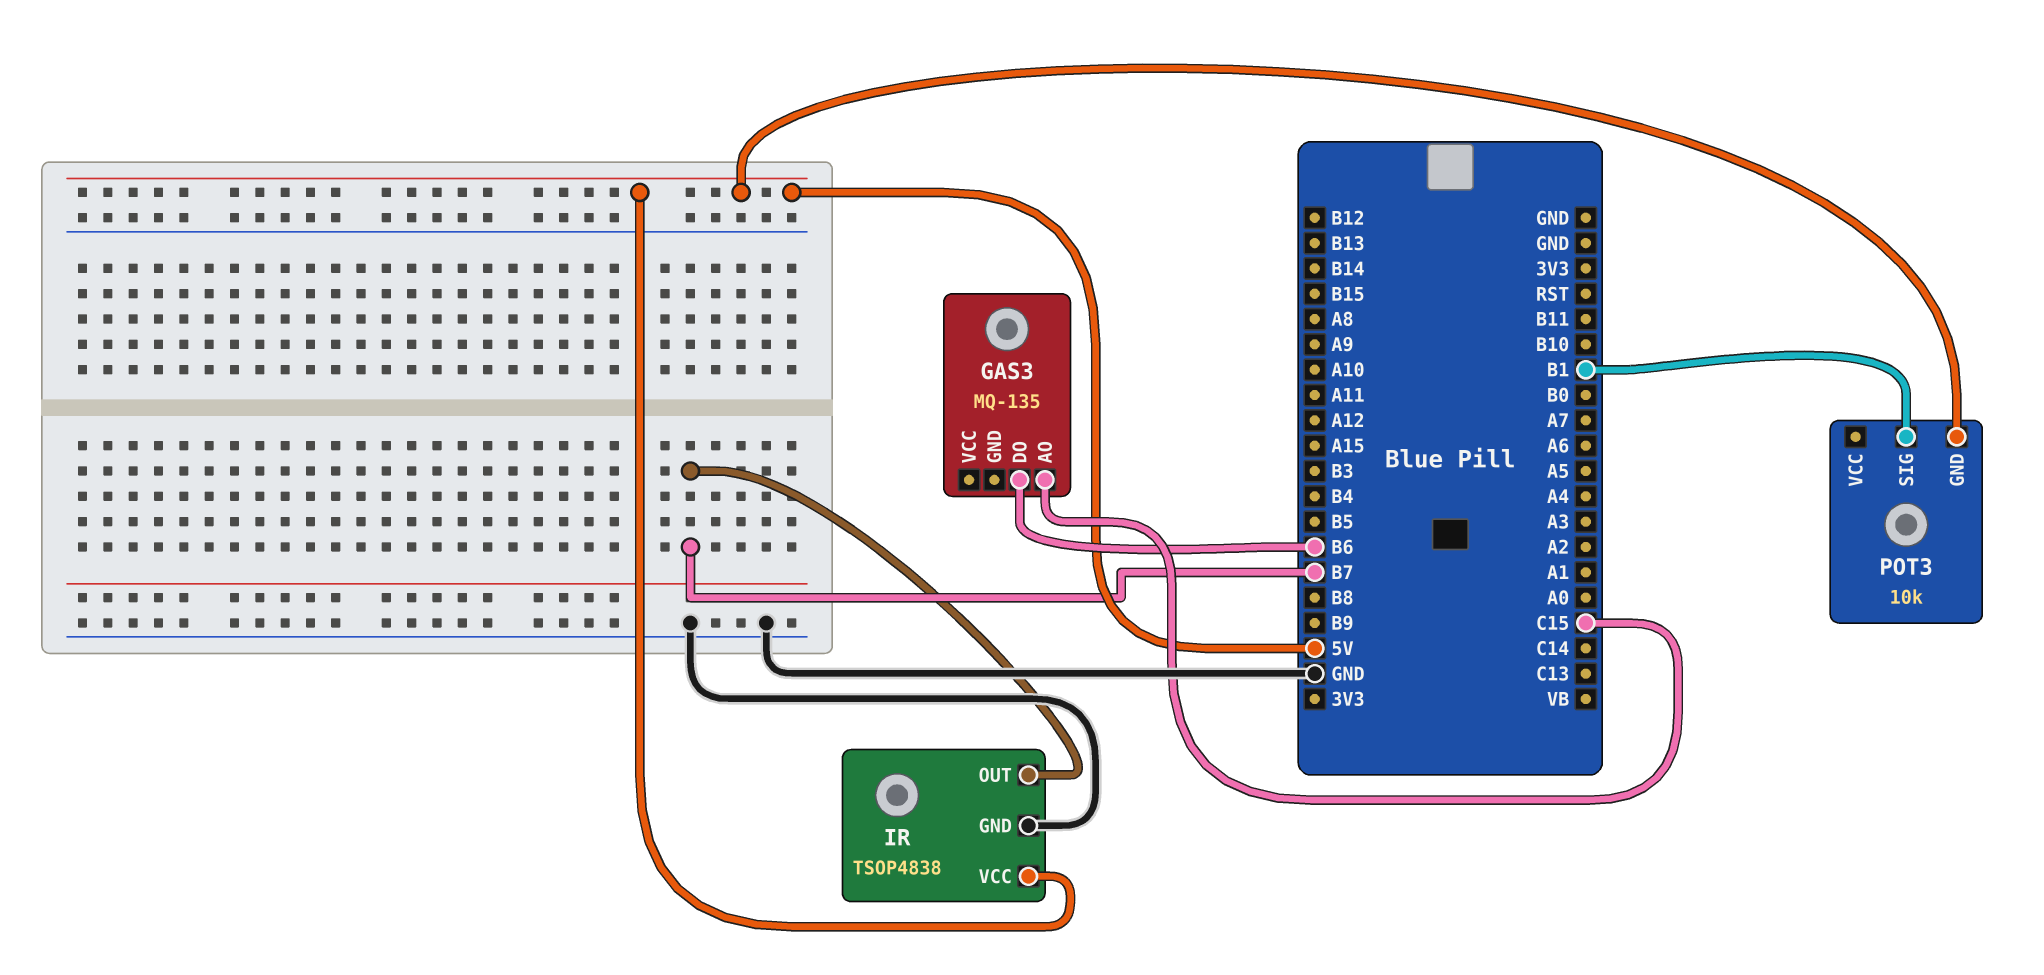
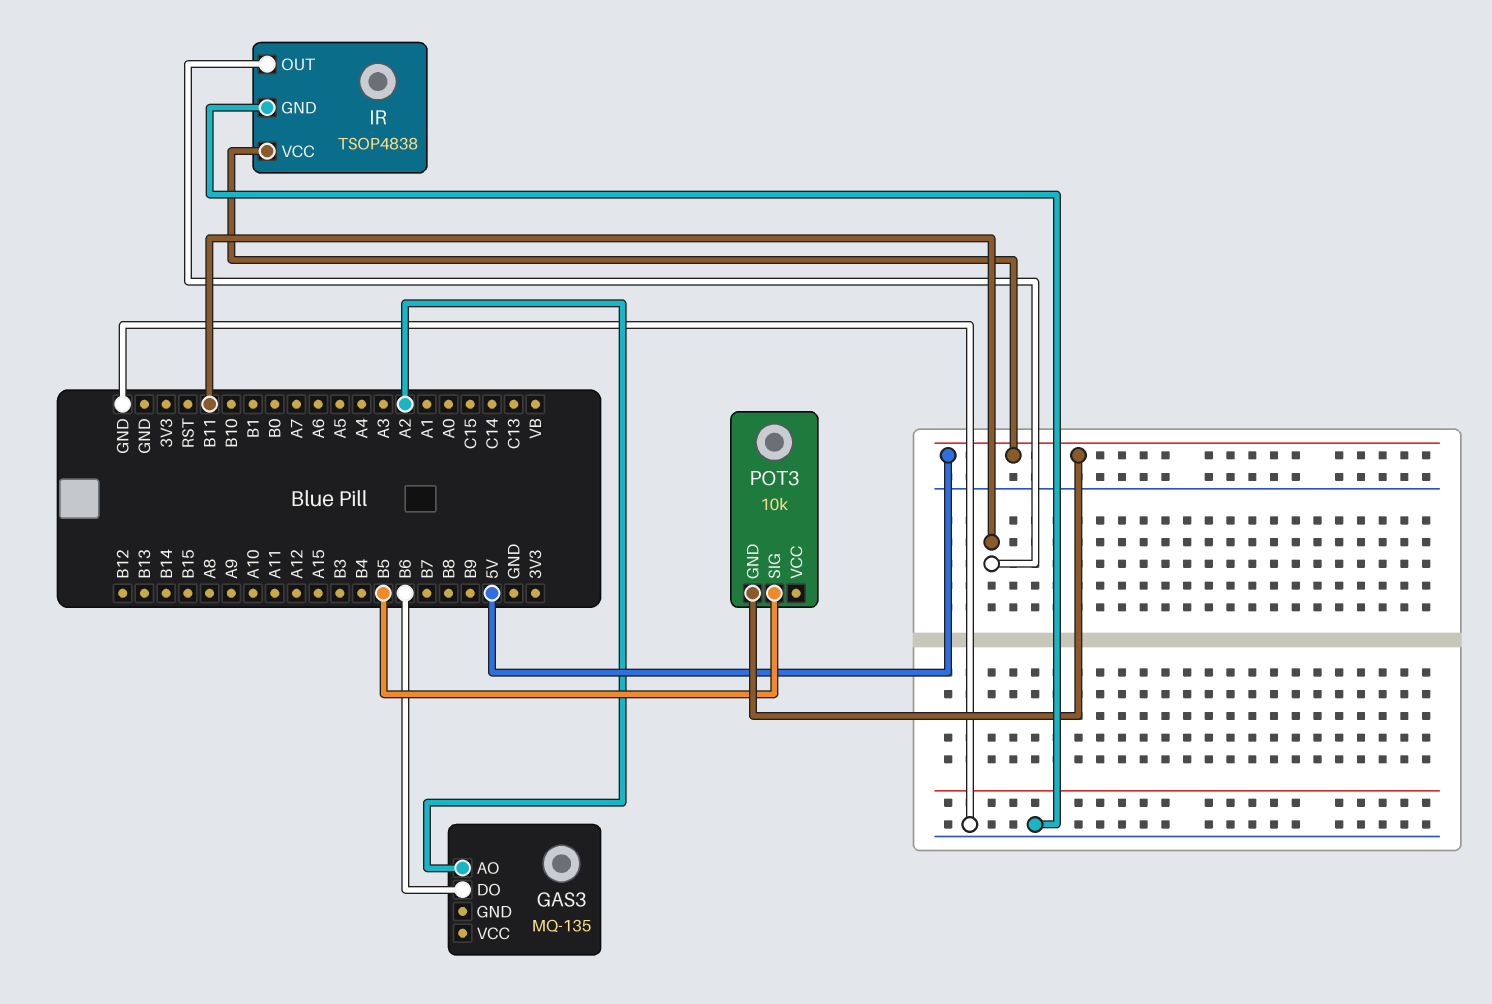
GAS3 pin AO: C15 -> A2
IR pin OUT: B7 -> B11
POT3 pin SIG: B1 -> B5

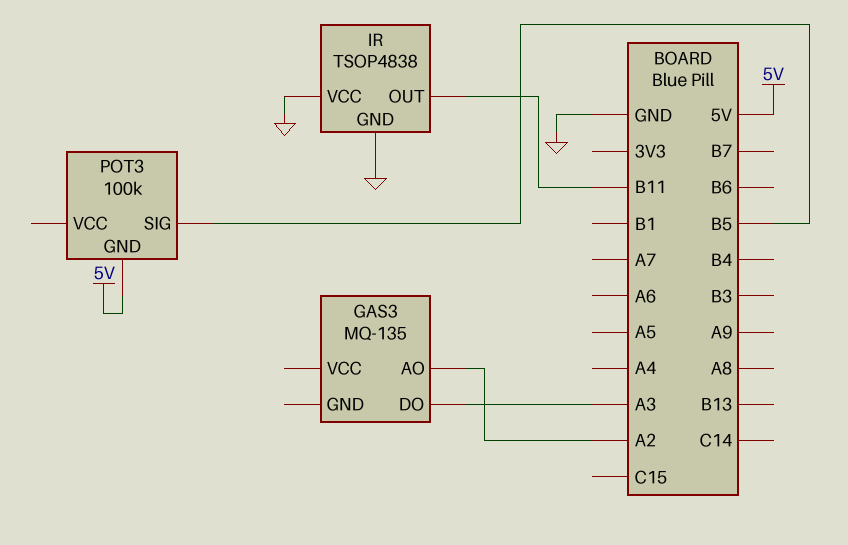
GAS3 pin DO: B6 -> A3
IR pin VCC: 5V -> GND
POT3: 10k -> 100k

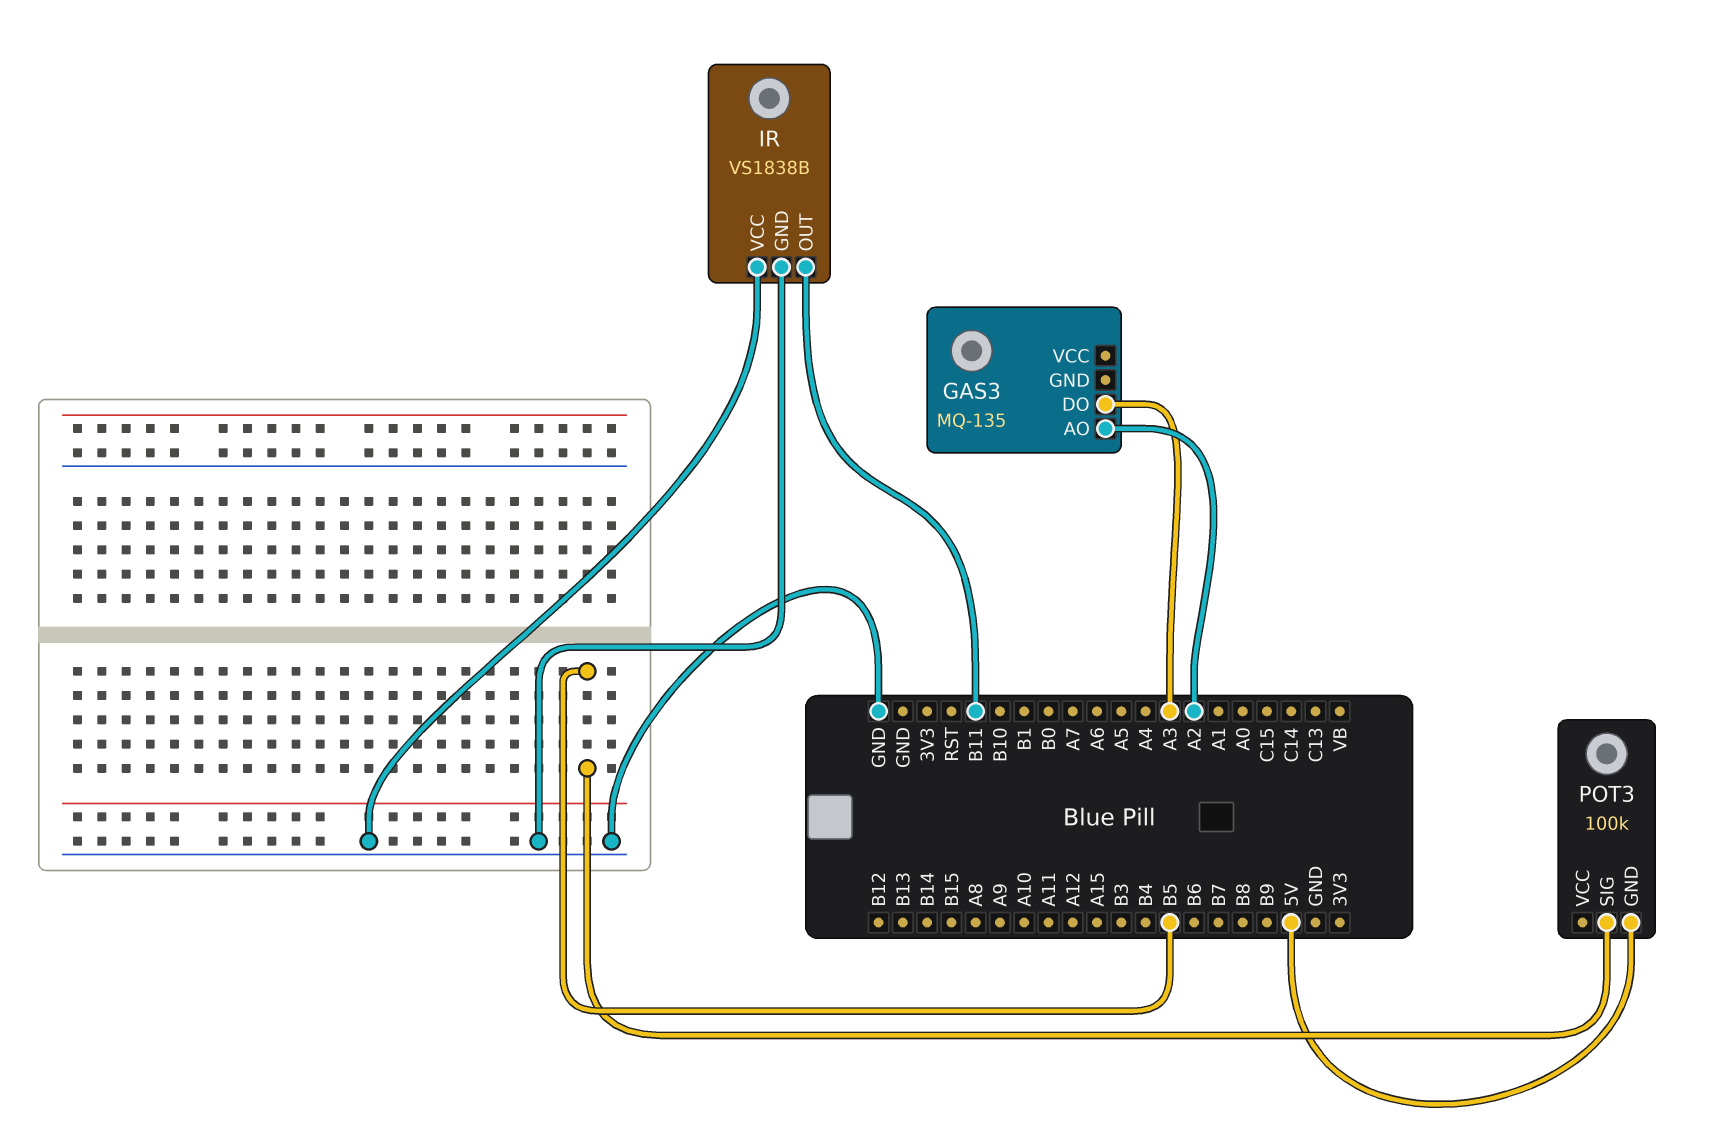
IR: TSOP4838 -> VS1838B

